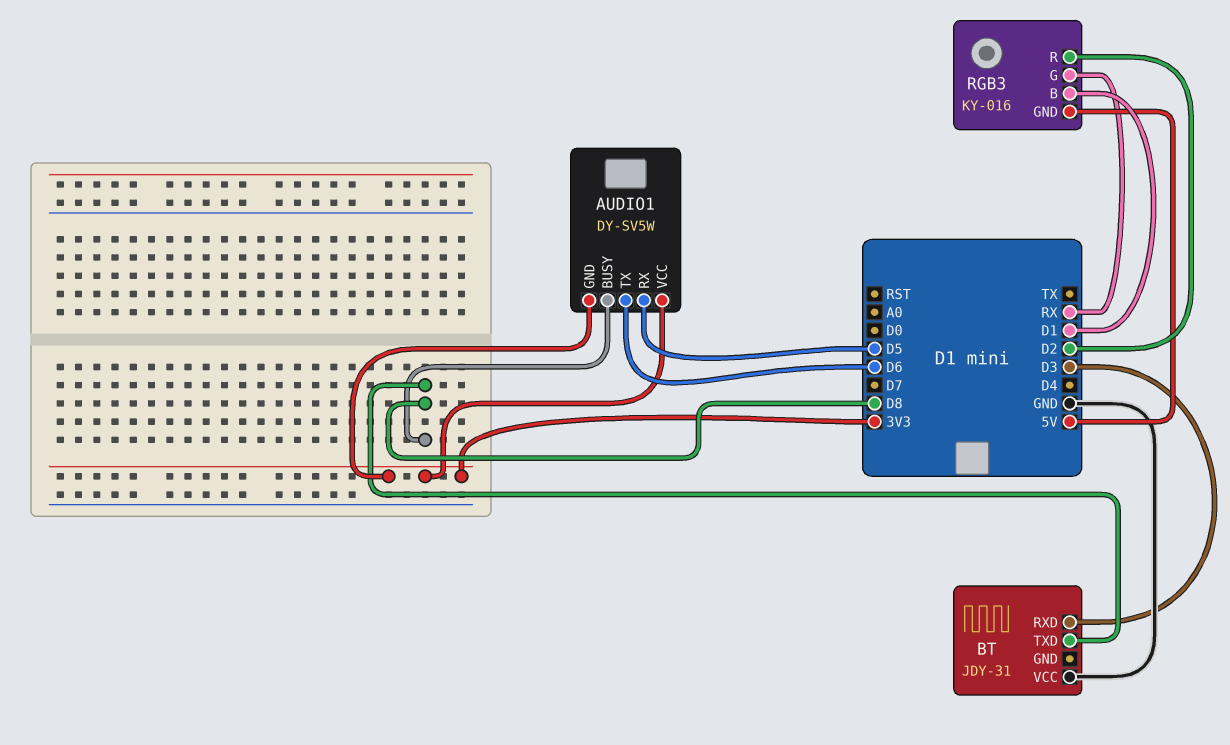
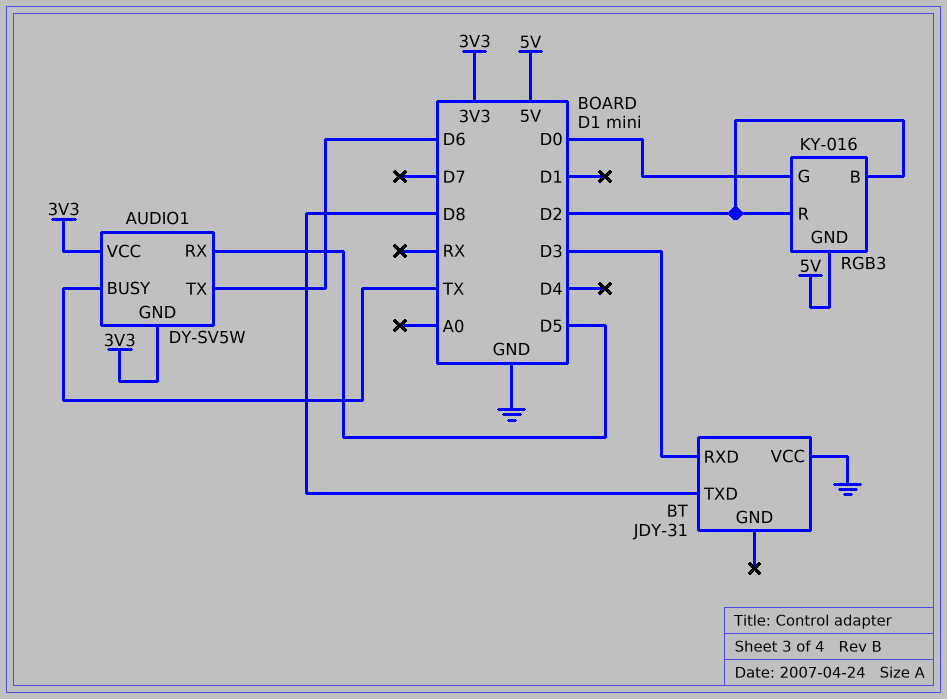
AUDIO1 pin BUSY: D8 -> TX
RGB3 pin B: D1 -> D2
RGB3 pin G: RX -> D0

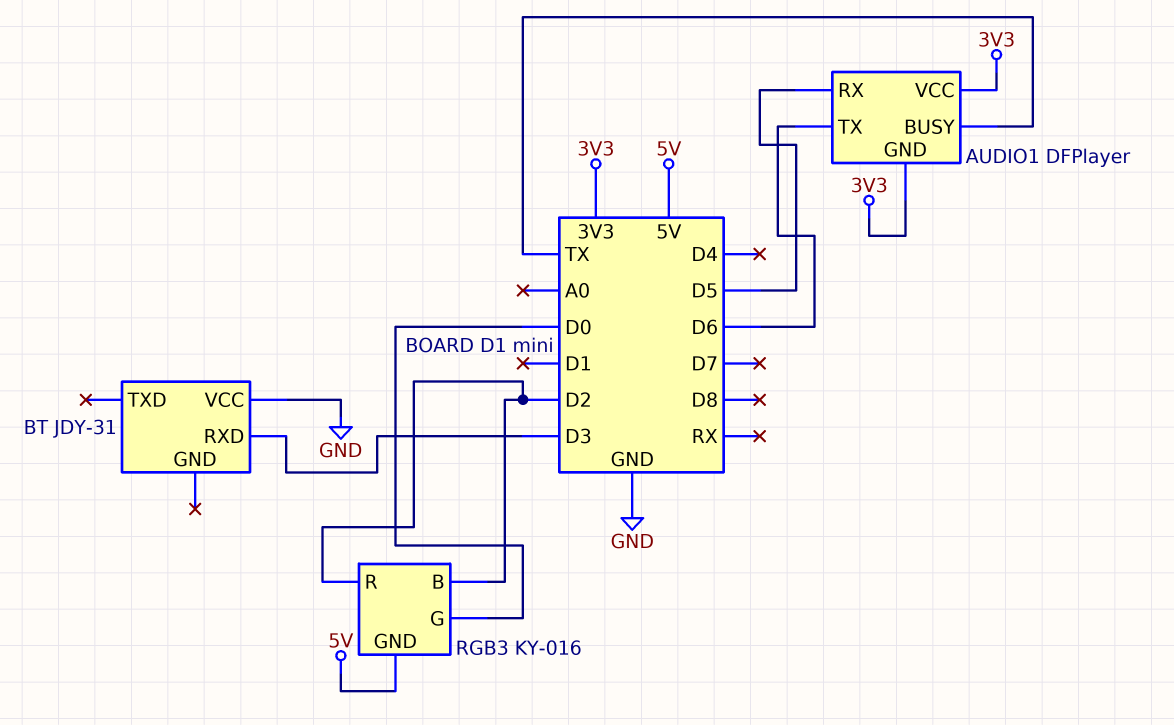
AUDIO1: DY-SV5W -> DFPlayer
BT pin TXD: D8 -> none

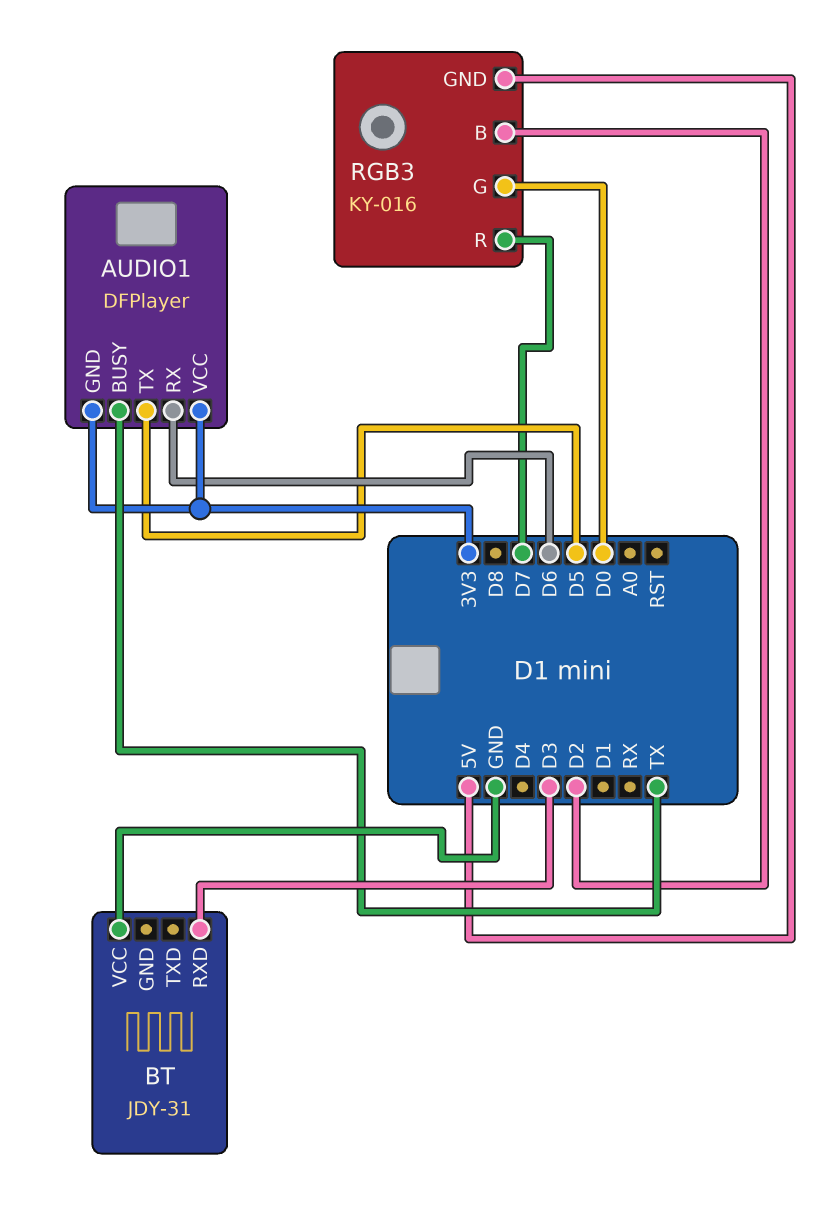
AUDIO1 pin RX: D5 -> D6
AUDIO1 pin TX: D6 -> D5
RGB3 pin R: D2 -> D7

